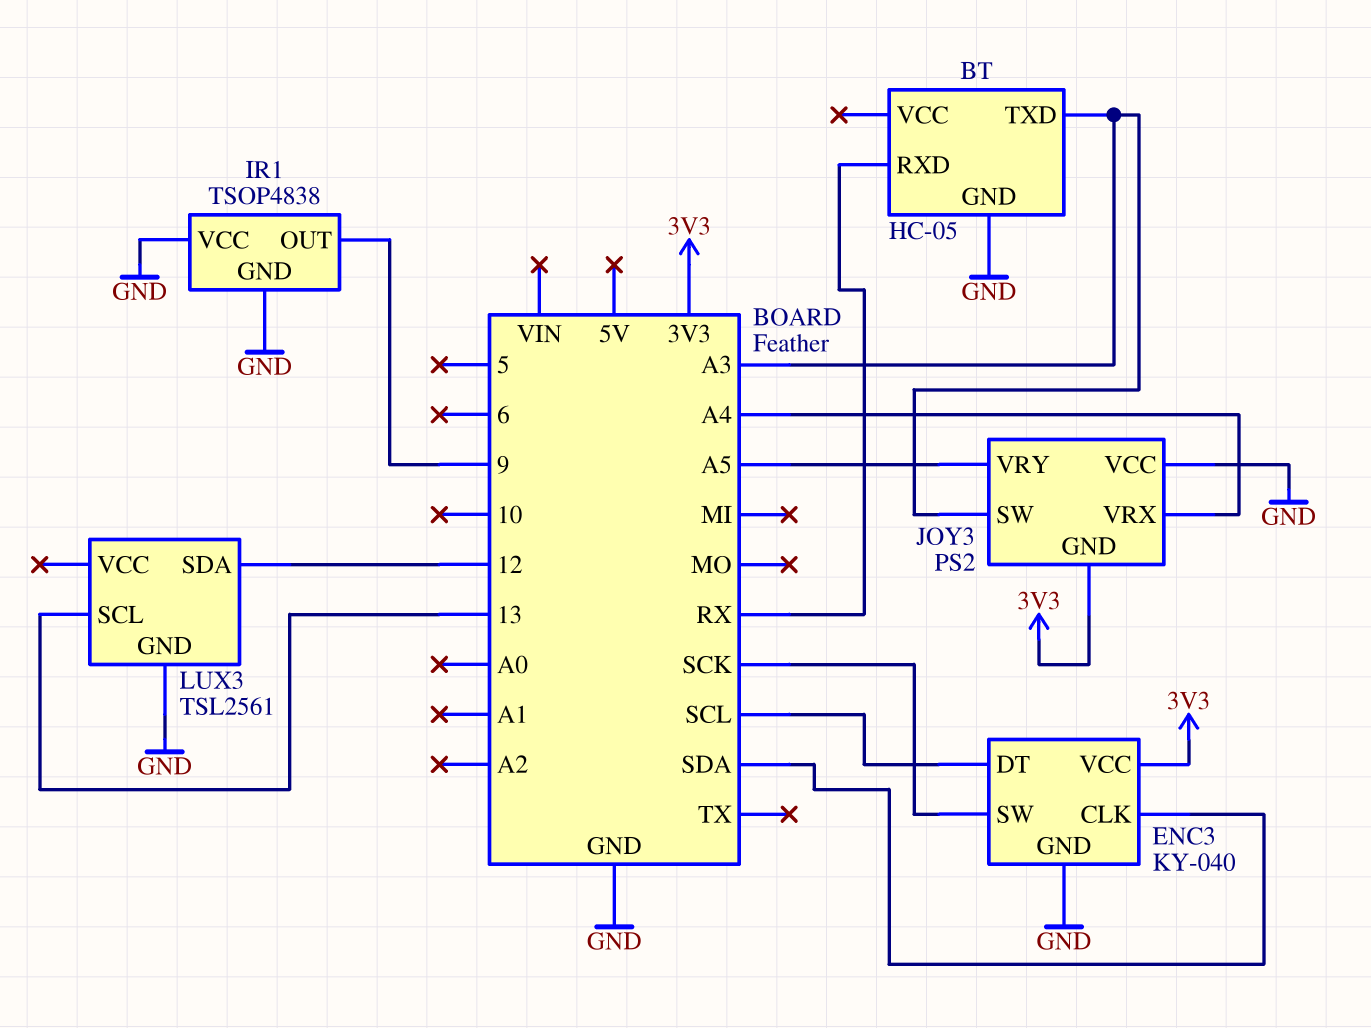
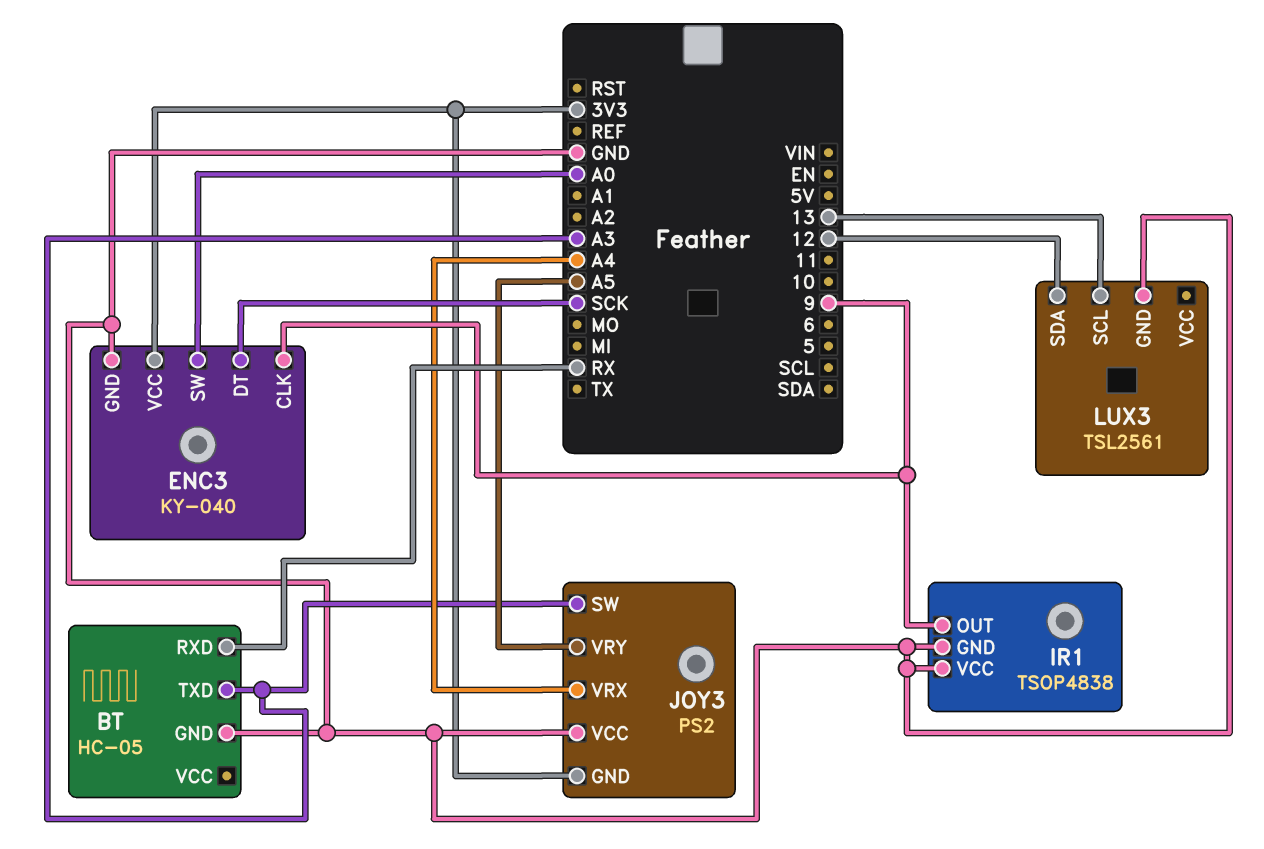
ENC3 pin CLK: SDA -> 9
ENC3 pin DT: SCL -> SCK
ENC3 pin SW: SCK -> A0

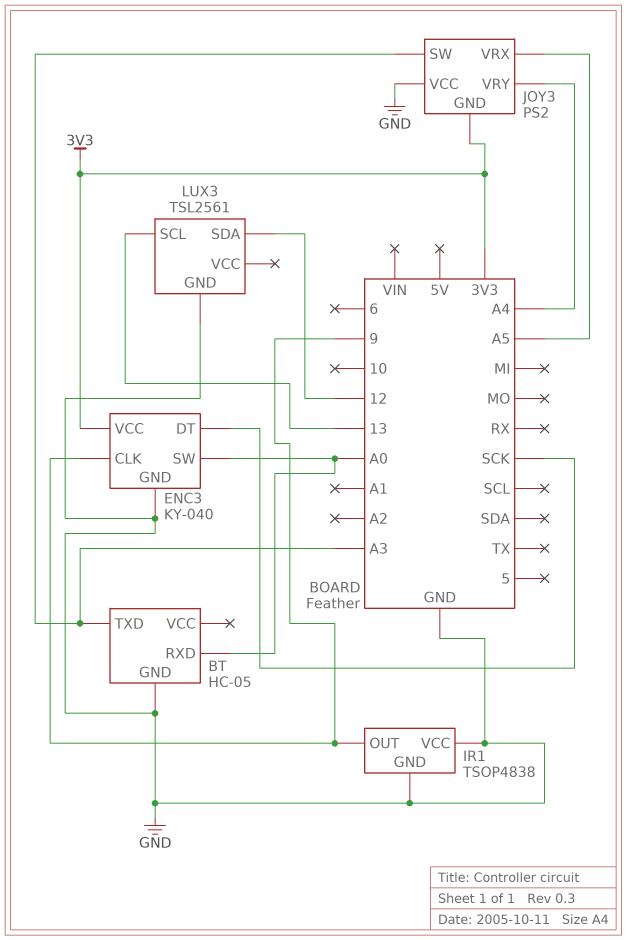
BT pin RXD: RX -> A0
JOY3 pin VRX: A4 -> A5
JOY3 pin VRY: A5 -> A4

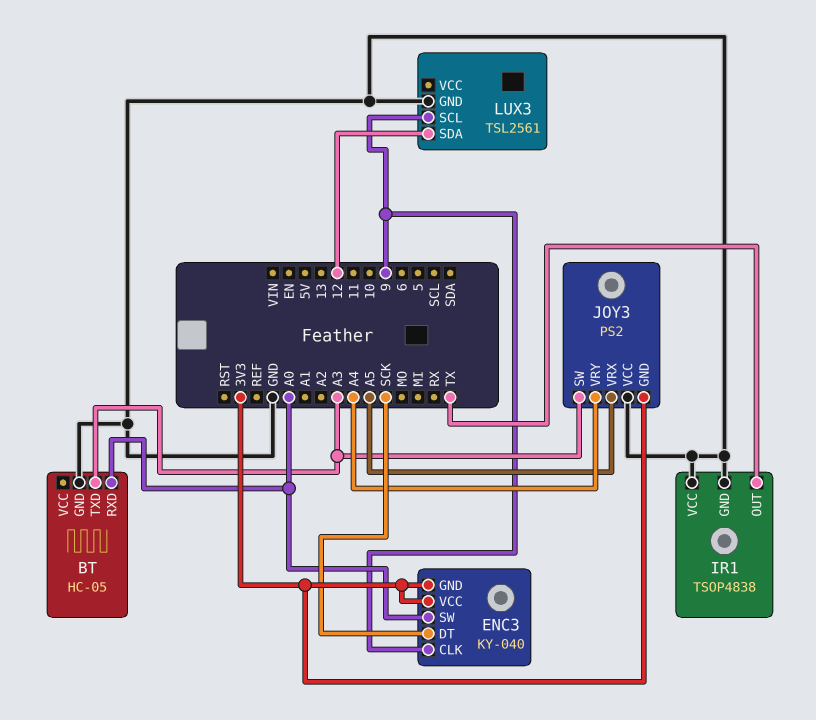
ENC3 pin GND: GND -> 3V3
IR1 pin OUT: 9 -> TX
LUX3 pin SCL: 13 -> 9

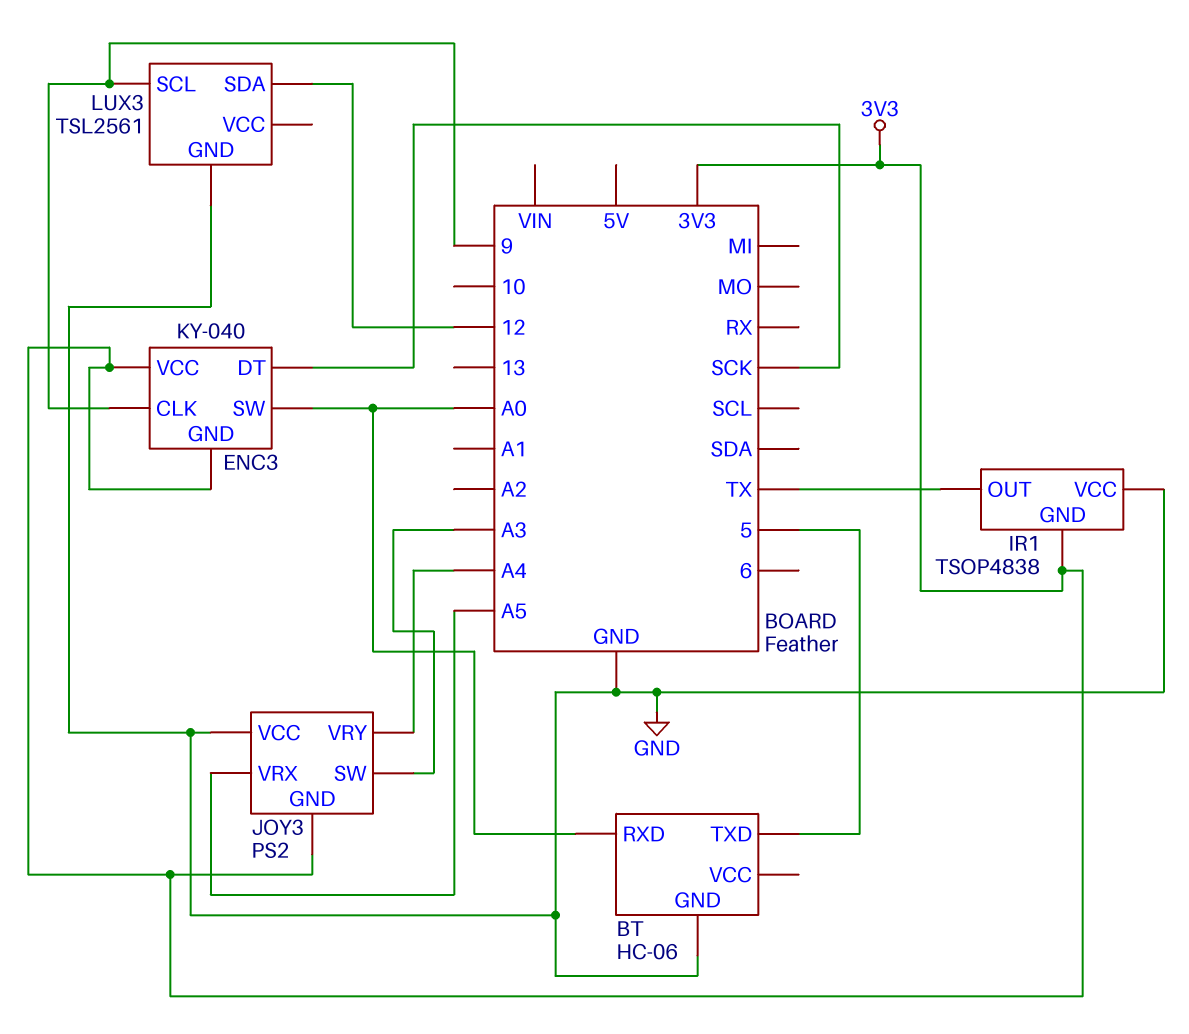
BT: HC-05 -> HC-06
BT pin TXD: A3 -> 5
IR1 pin GND: GND -> 3V3

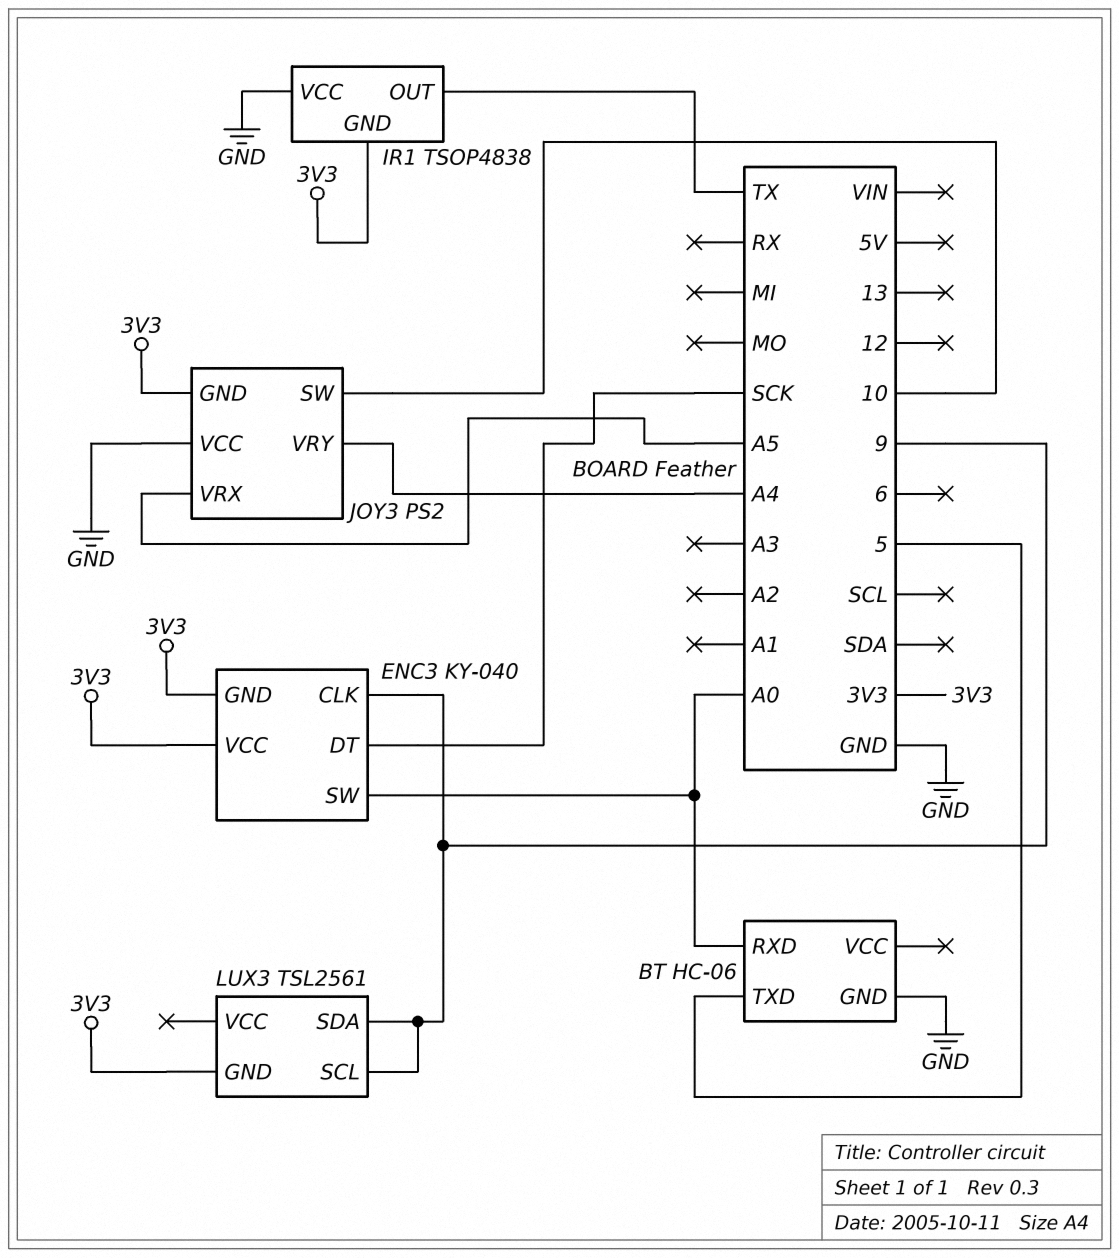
JOY3 pin SW: A3 -> 10
LUX3 pin GND: GND -> 3V3
LUX3 pin SDA: 12 -> 9

